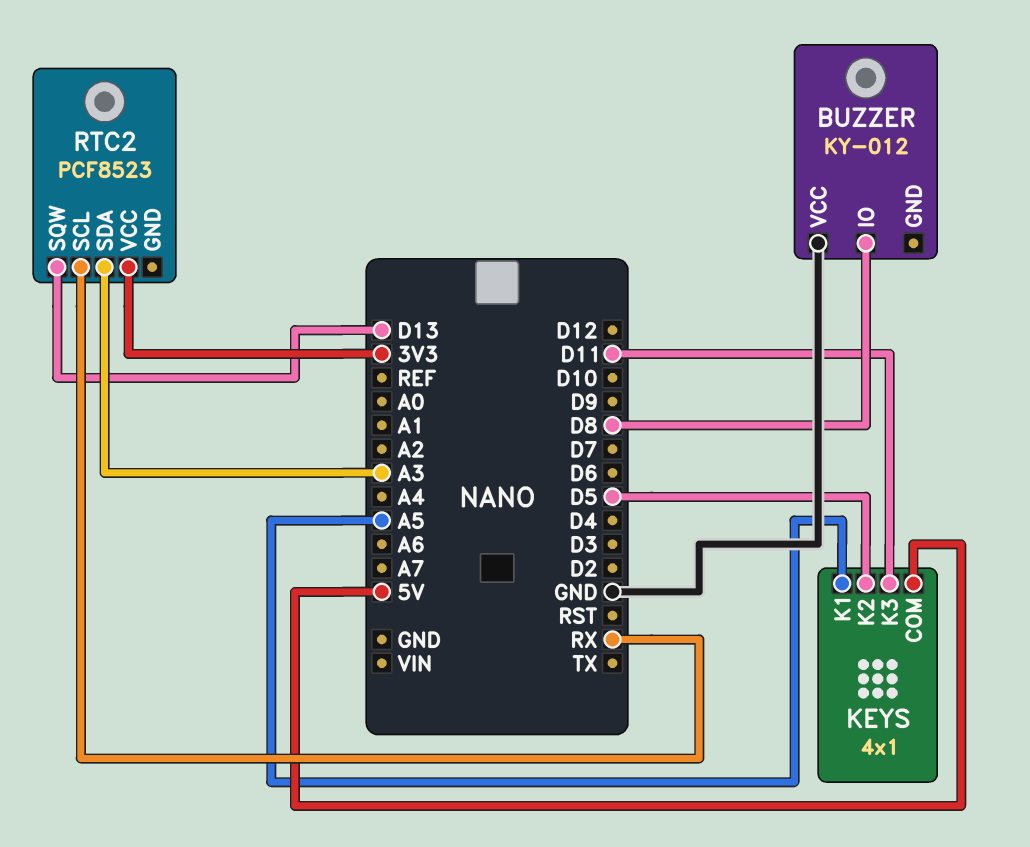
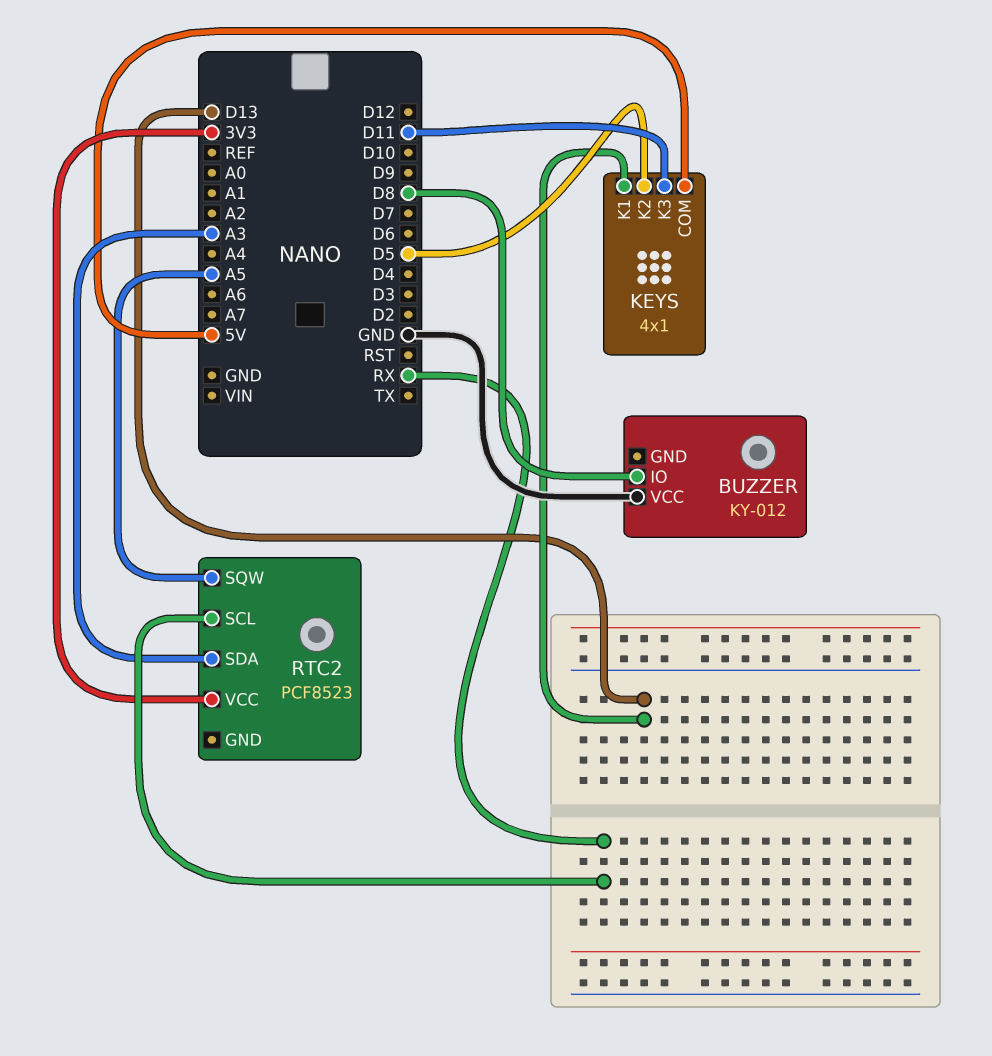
KEYS pin K1: A5 -> D13
RTC2 pin SQW: D13 -> A5

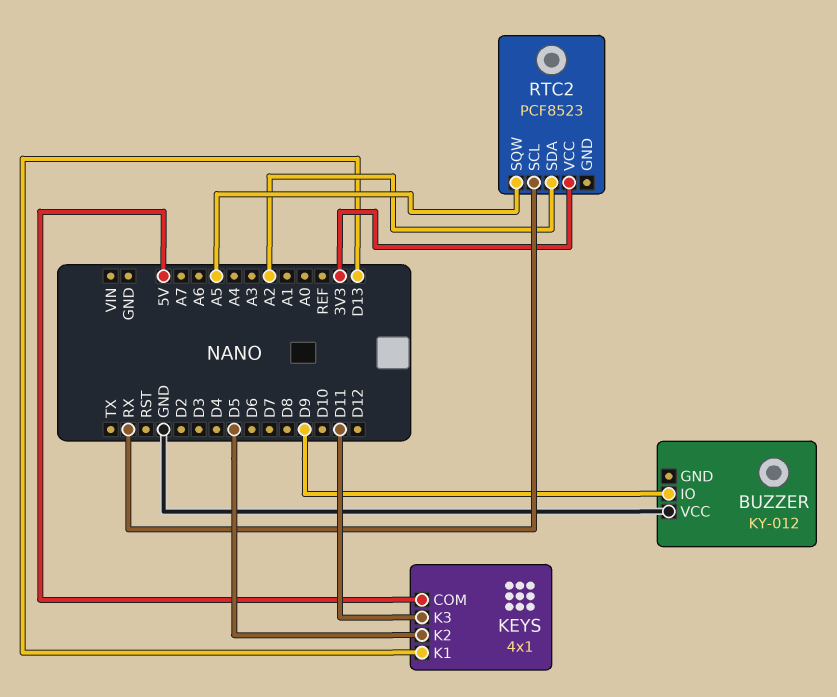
BUZZER pin IO: D8 -> D9
RTC2 pin SDA: A3 -> A2

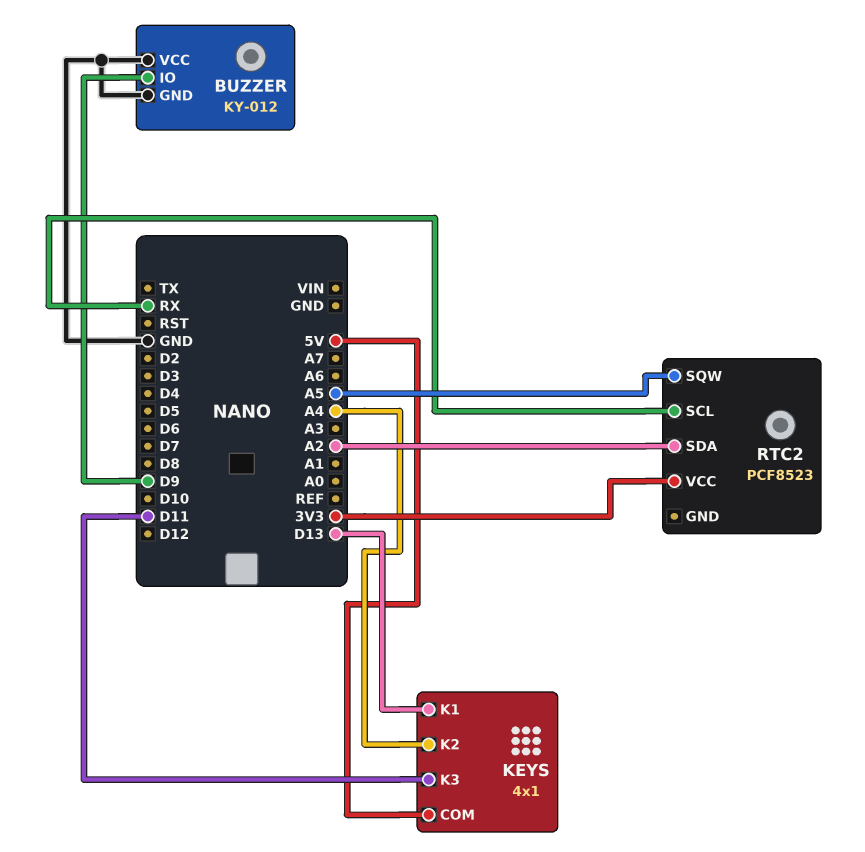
BUZZER pin GND: none -> GND
KEYS pin K2: D5 -> A4

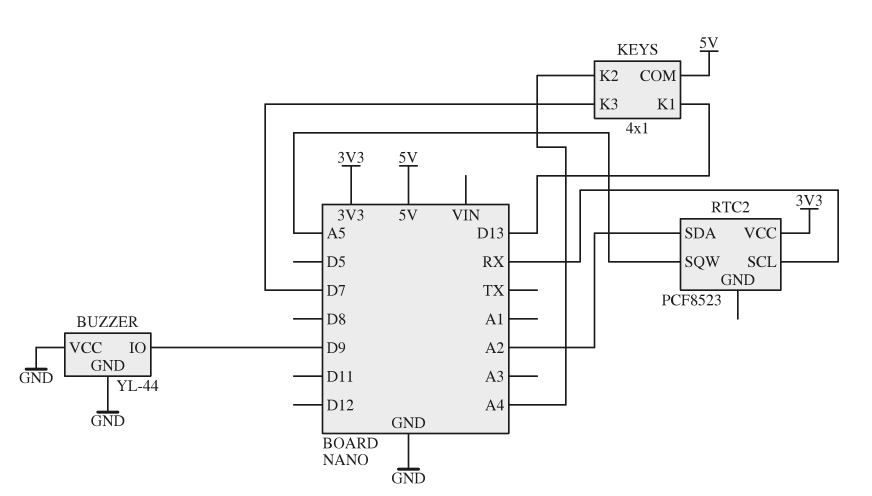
BUZZER: KY-012 -> YL-44
KEYS pin K3: D11 -> D7

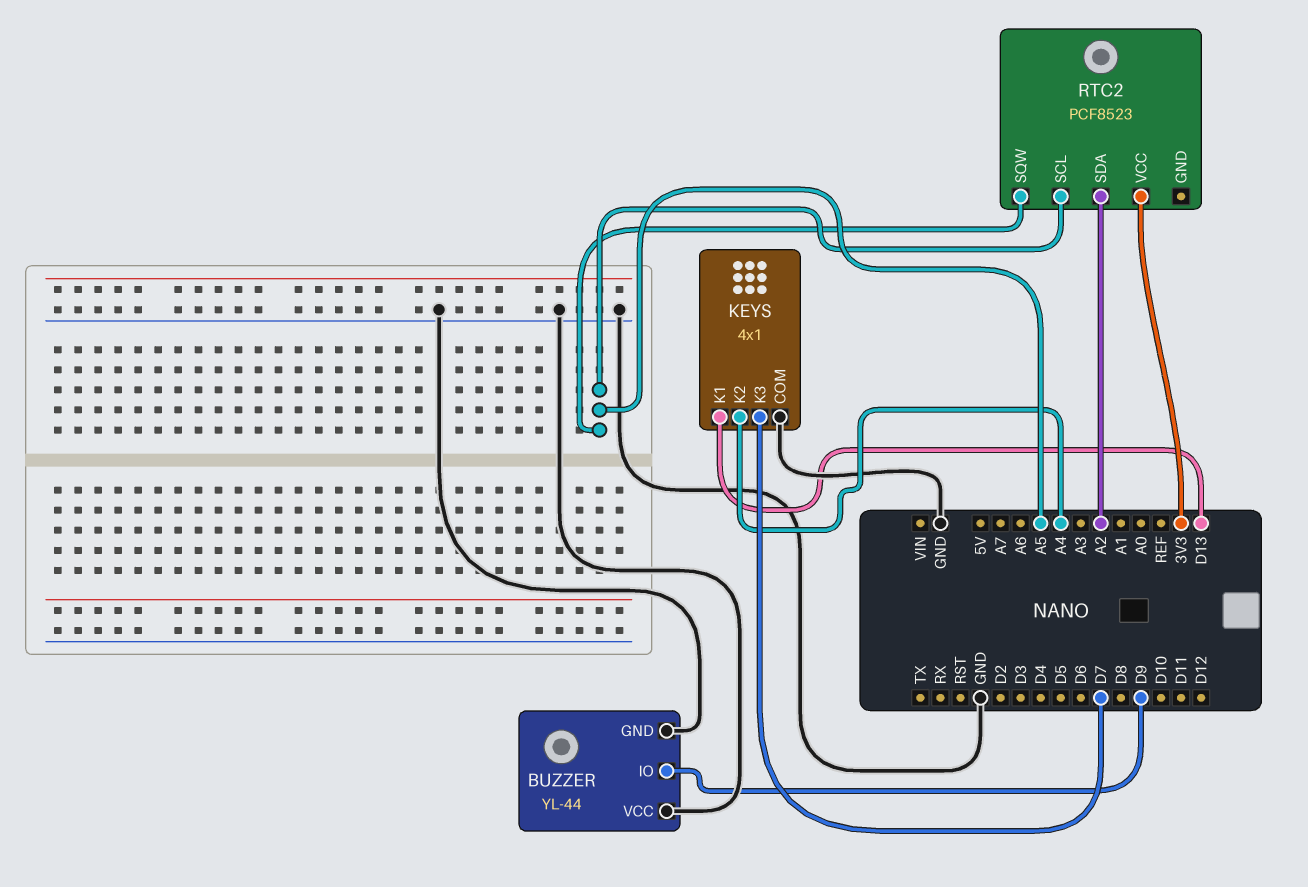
KEYS pin COM: 5V -> GND
RTC2 pin SCL: RX -> A5

